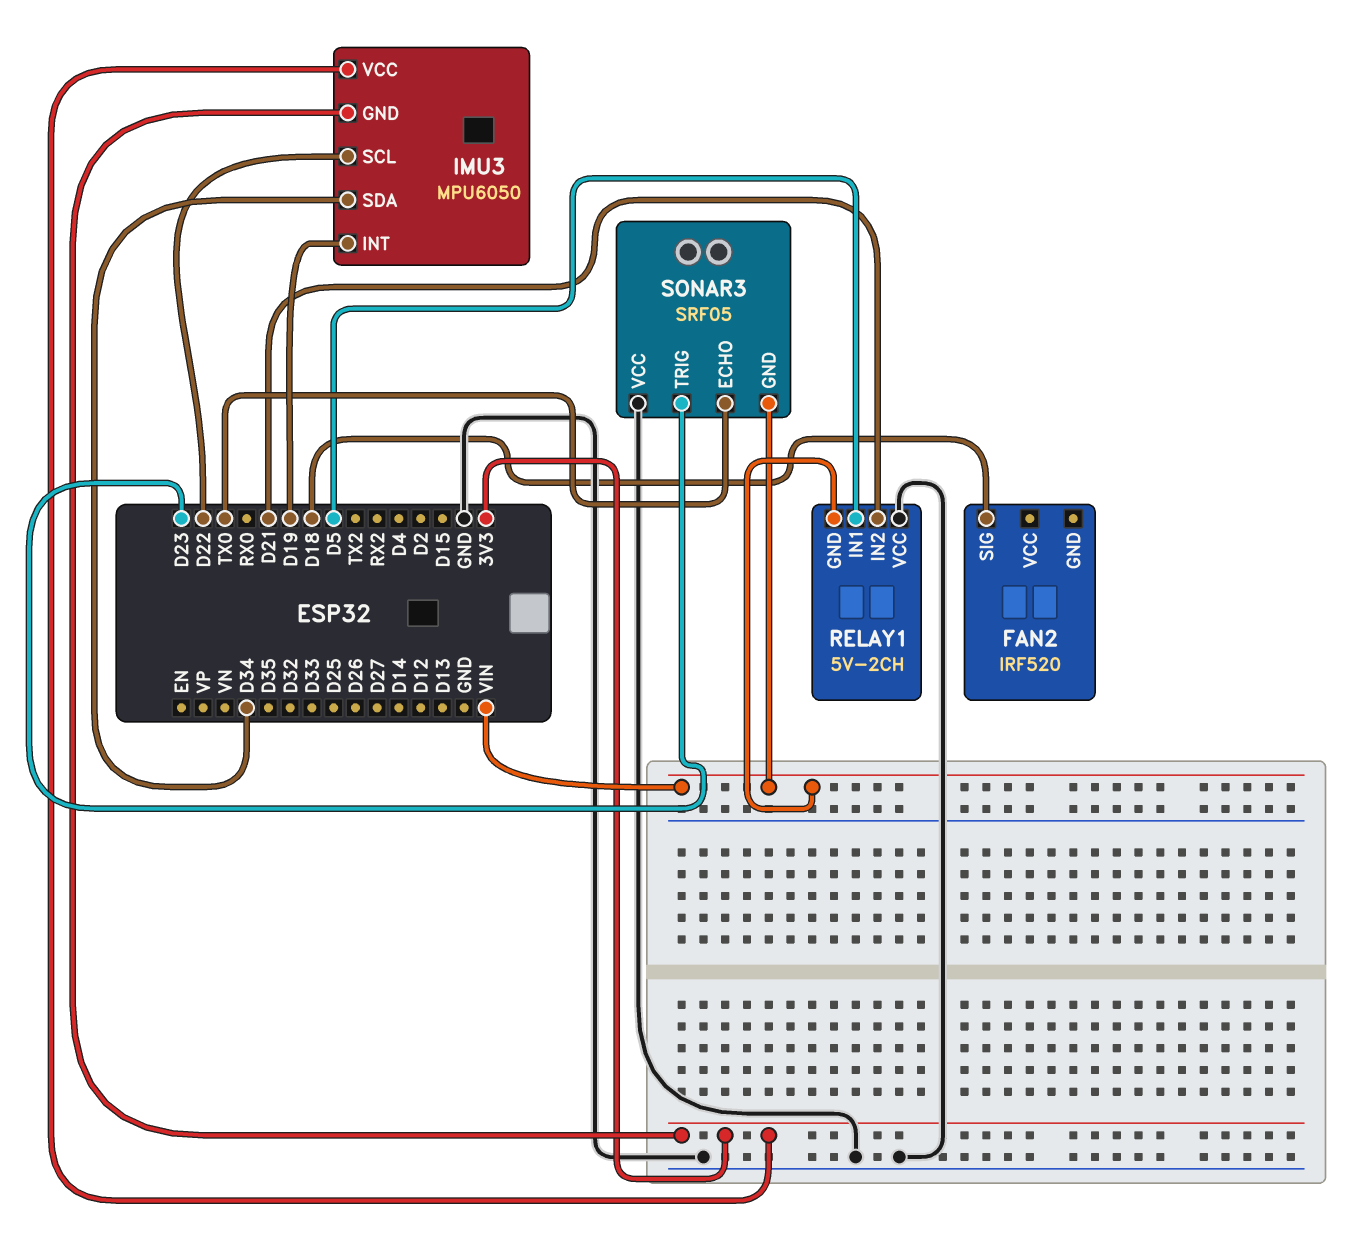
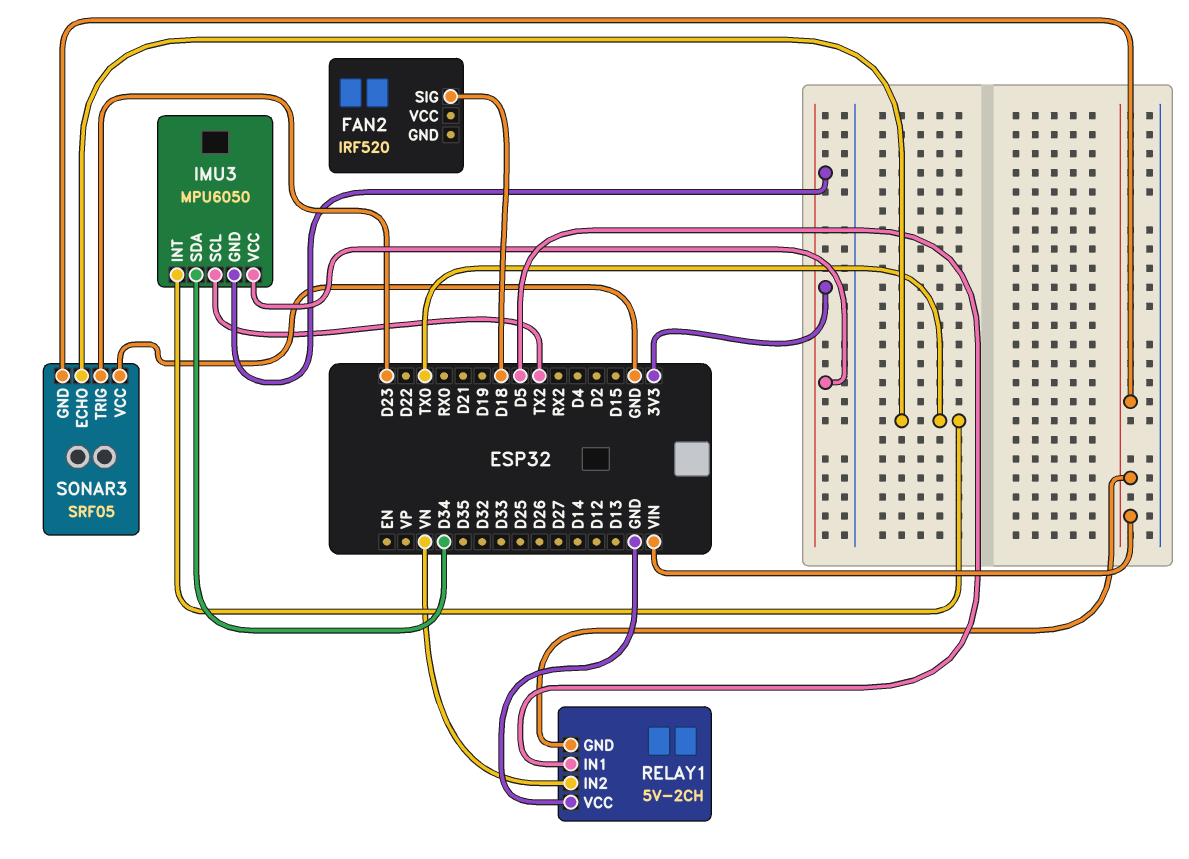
IMU3 pin INT: D19 -> TX0
IMU3 pin SCL: D22 -> TX2
RELAY1 pin IN2: D21 -> VN

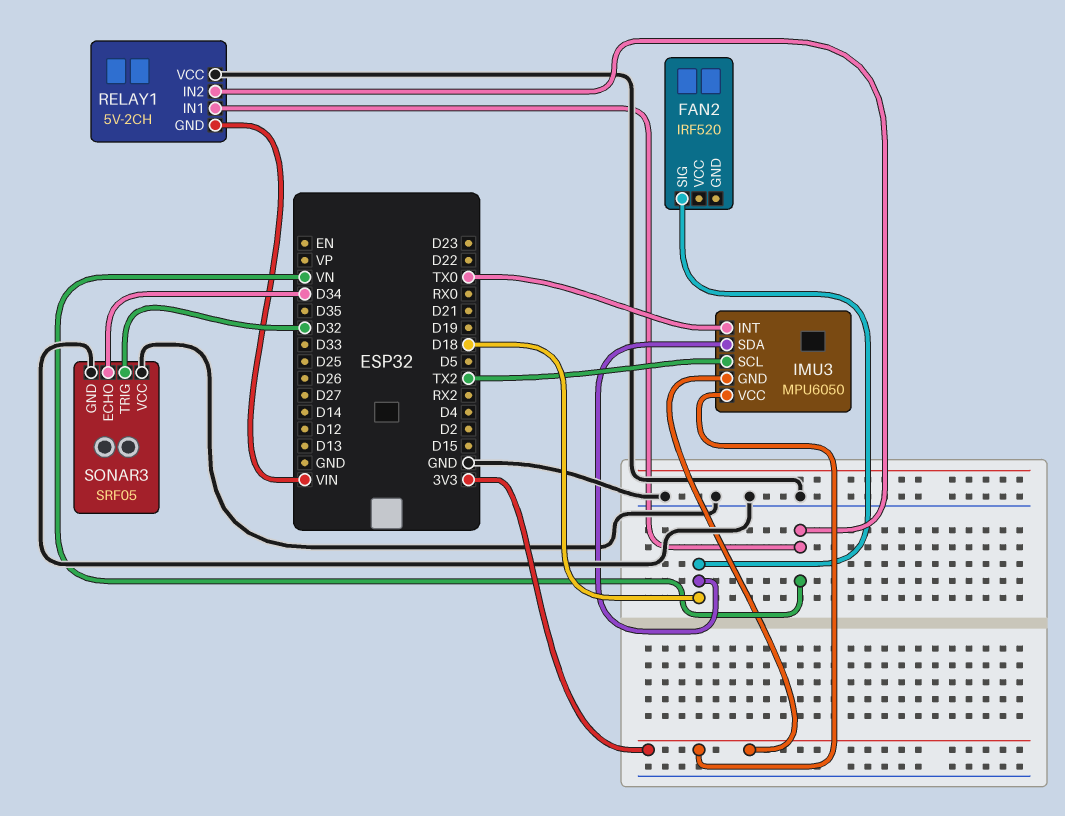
IMU3 pin SDA: D34 -> D18
RELAY1 pin IN1: D5 -> VN
SONAR3 pin ECHO: TX0 -> D34
SONAR3 pin GND: VIN -> GND
SONAR3 pin TRIG: D23 -> D32

